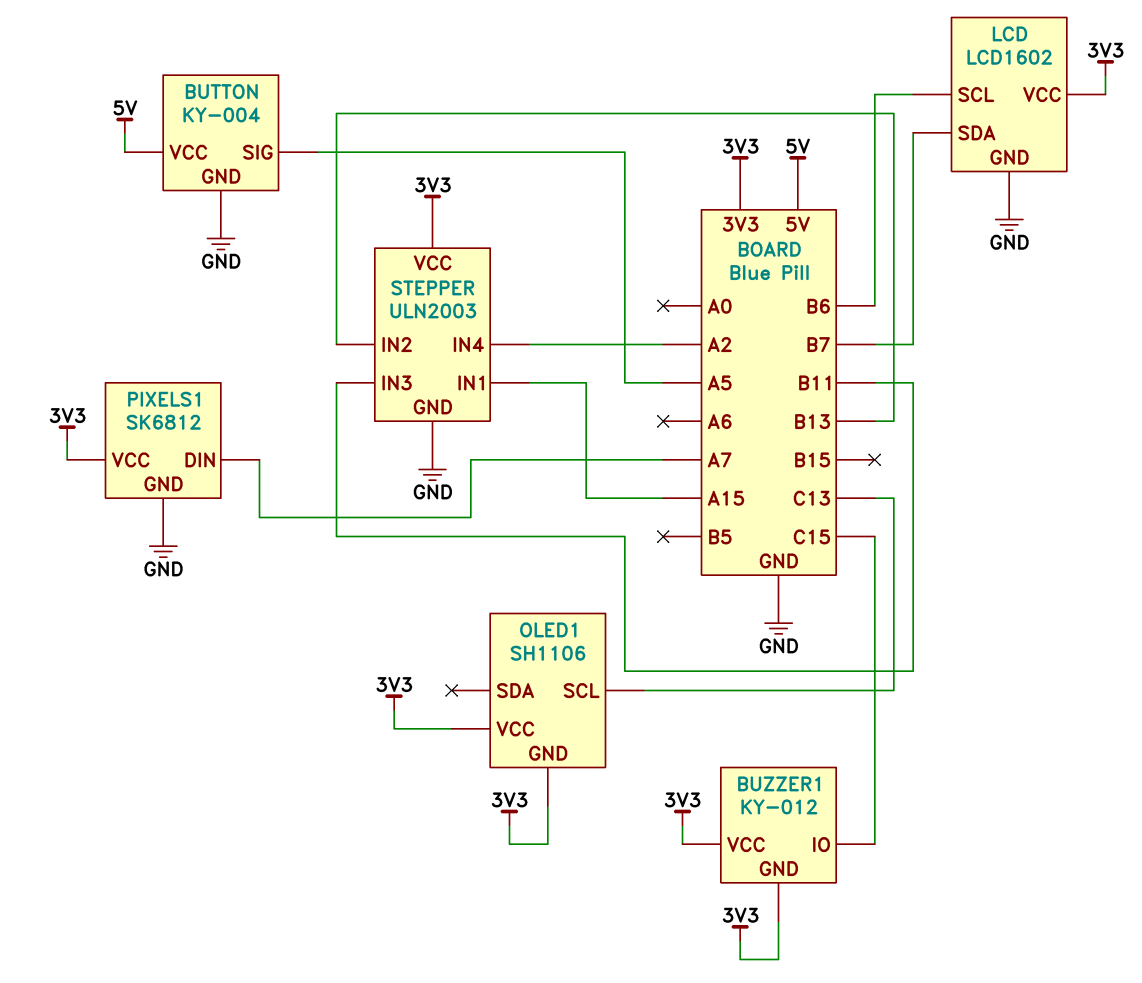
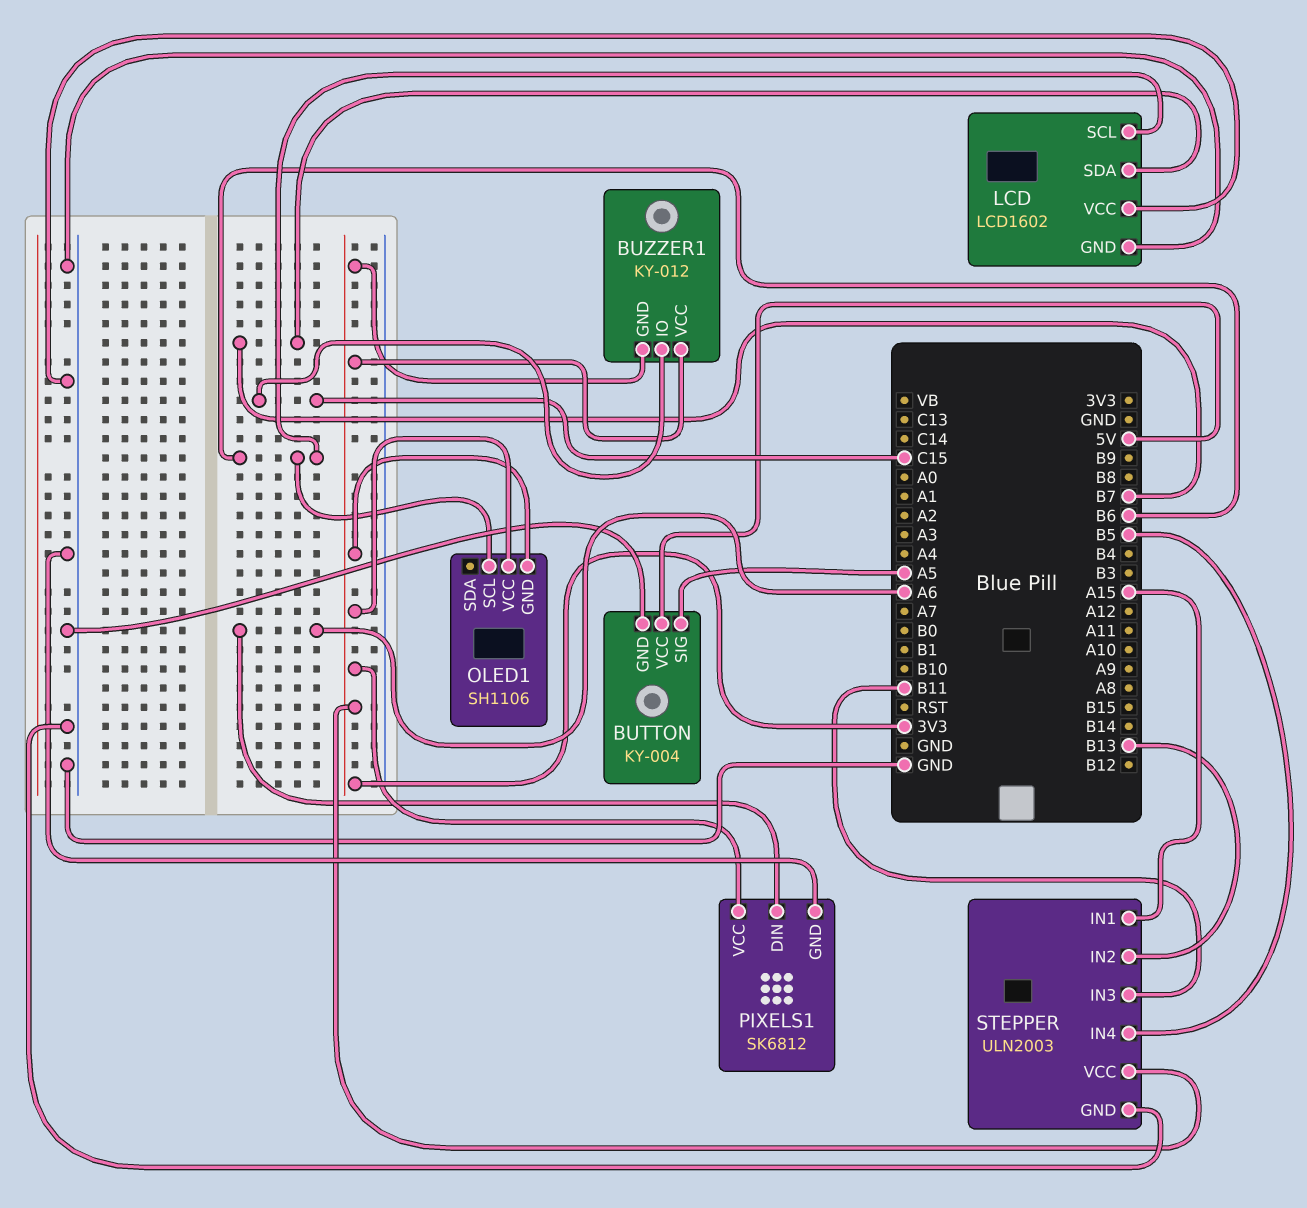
LCD pin VCC: 3V3 -> GND
OLED1 pin SCL: C13 -> B6
PIXELS1 pin DIN: A7 -> A6
STEPPER pin IN4: A2 -> B5

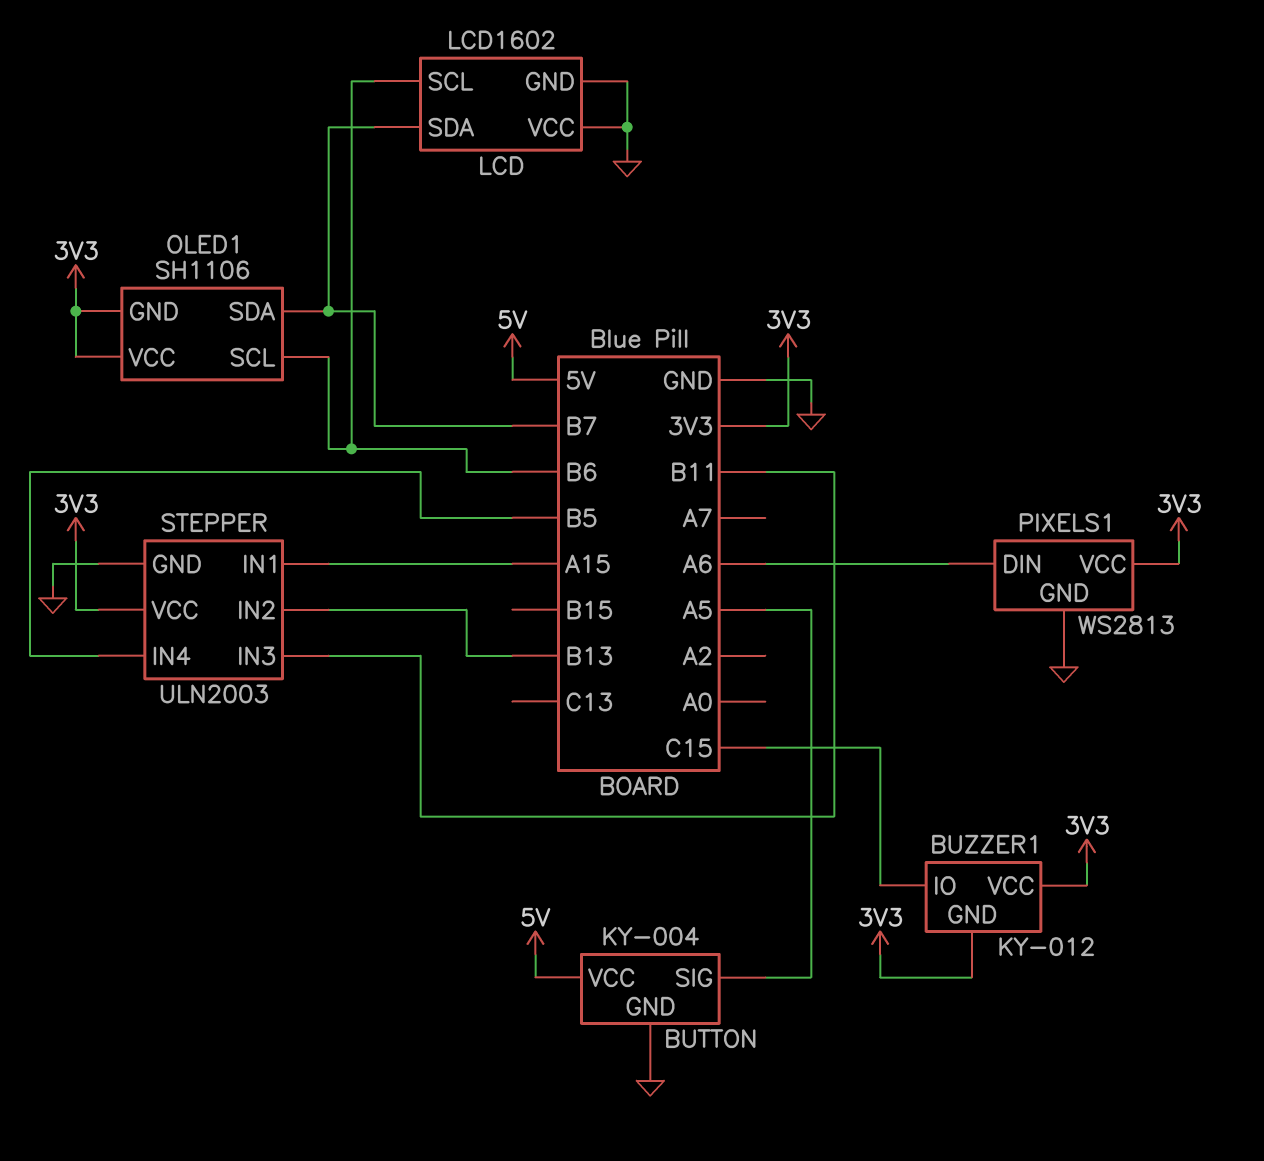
OLED1 pin SDA: none -> B7
PIXELS1: SK6812 -> WS2813

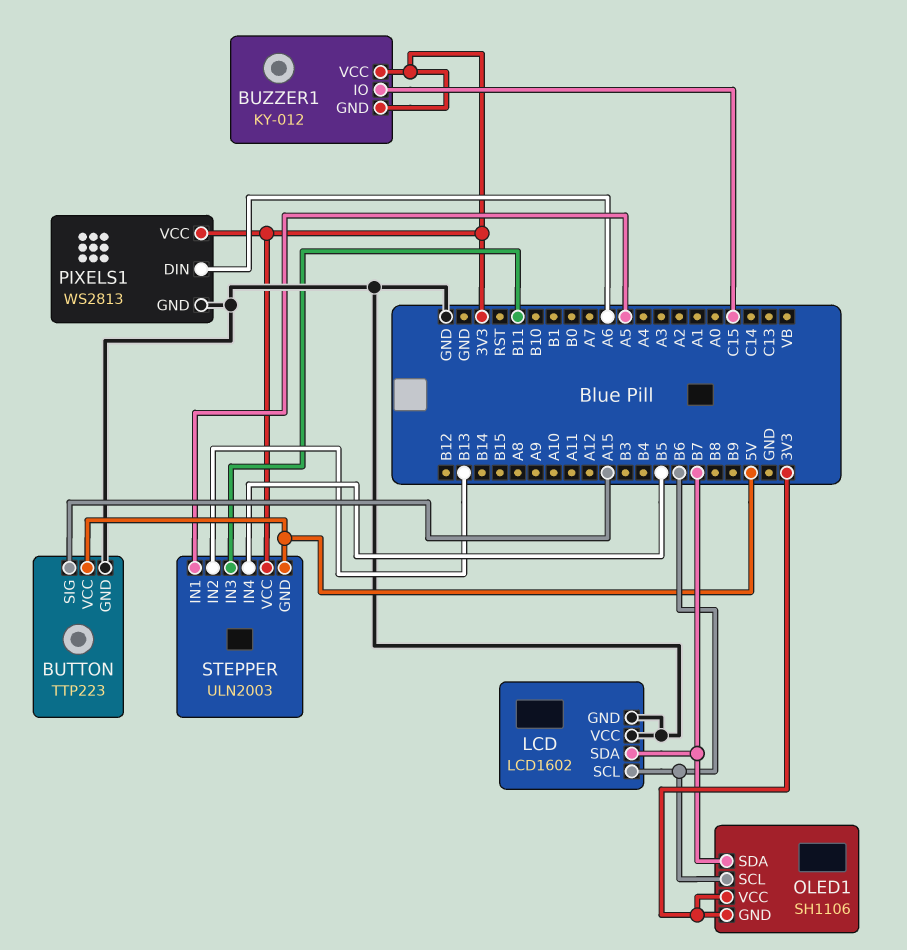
BUTTON: KY-004 -> TTP223
BUTTON pin SIG: A5 -> A15
STEPPER pin GND: GND -> 5V
STEPPER pin IN1: A15 -> A5

